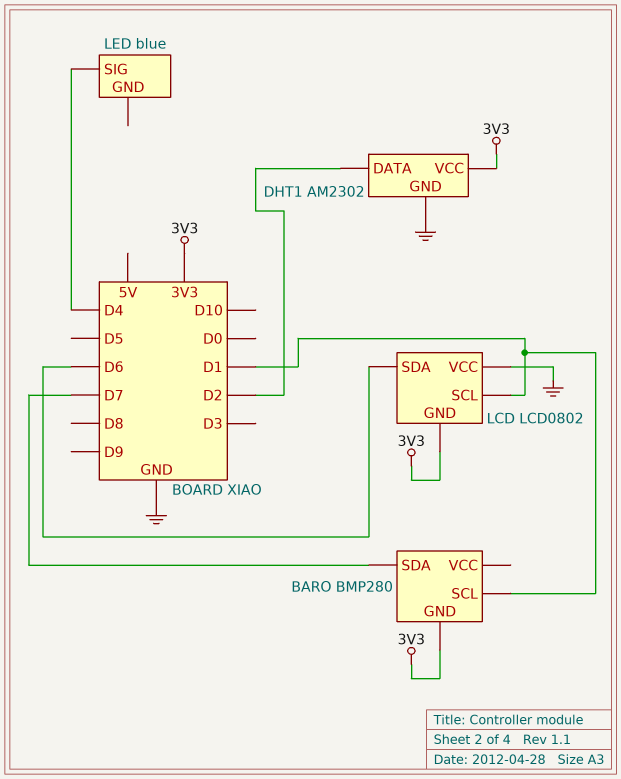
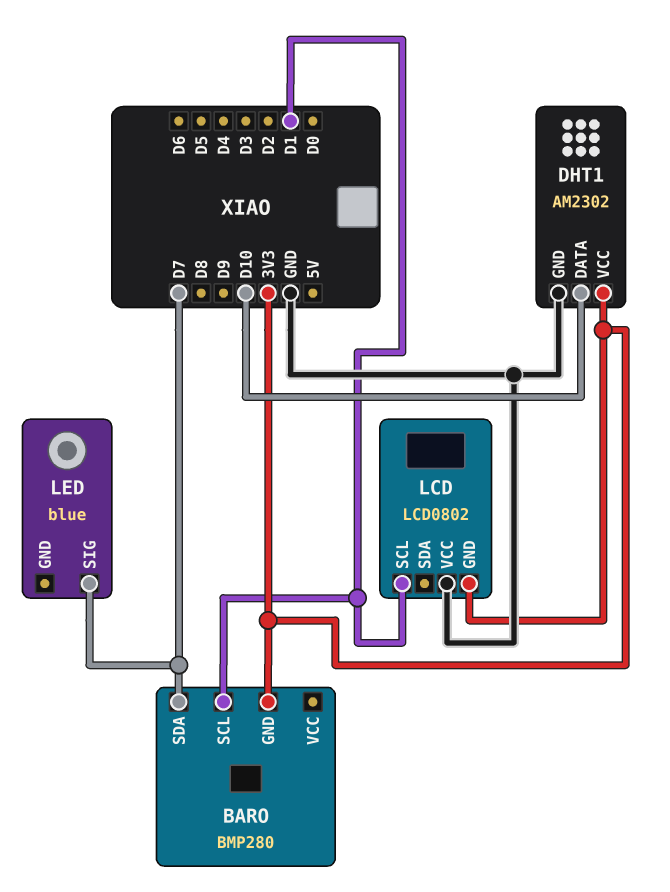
DHT1 pin DATA: D2 -> D10
LCD pin SDA: D6 -> none
LED pin SIG: D4 -> D7

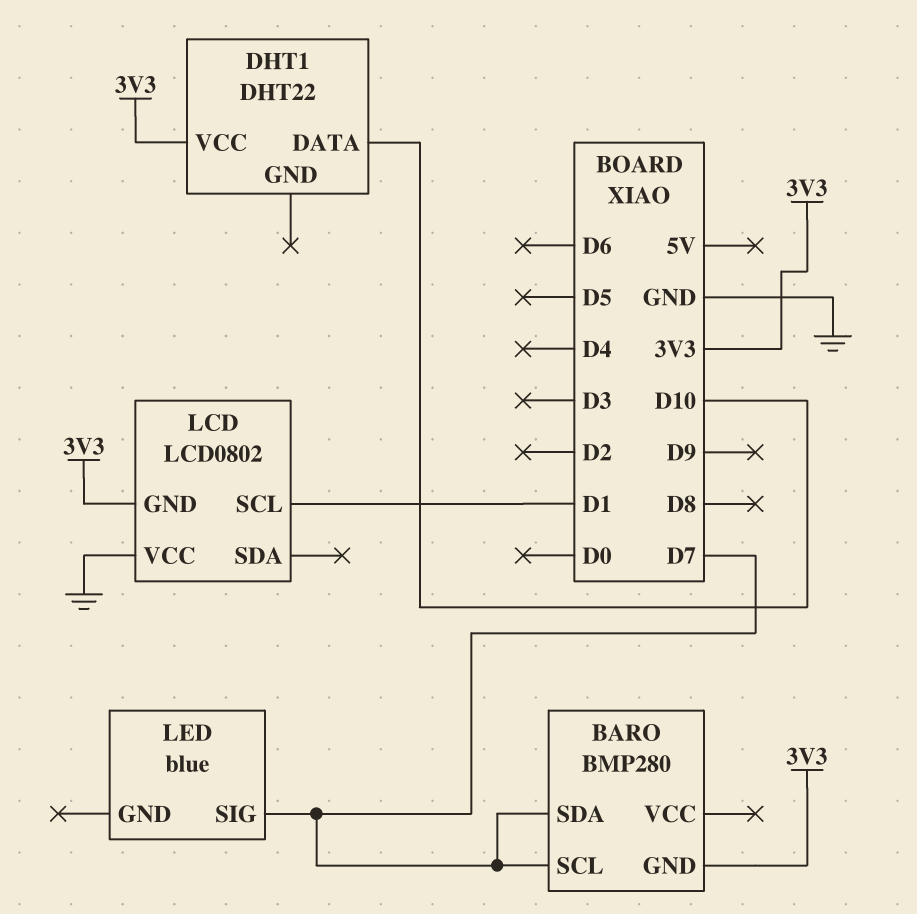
BARO pin SCL: D1 -> D7
DHT1: AM2302 -> DHT22
DHT1 pin GND: GND -> none

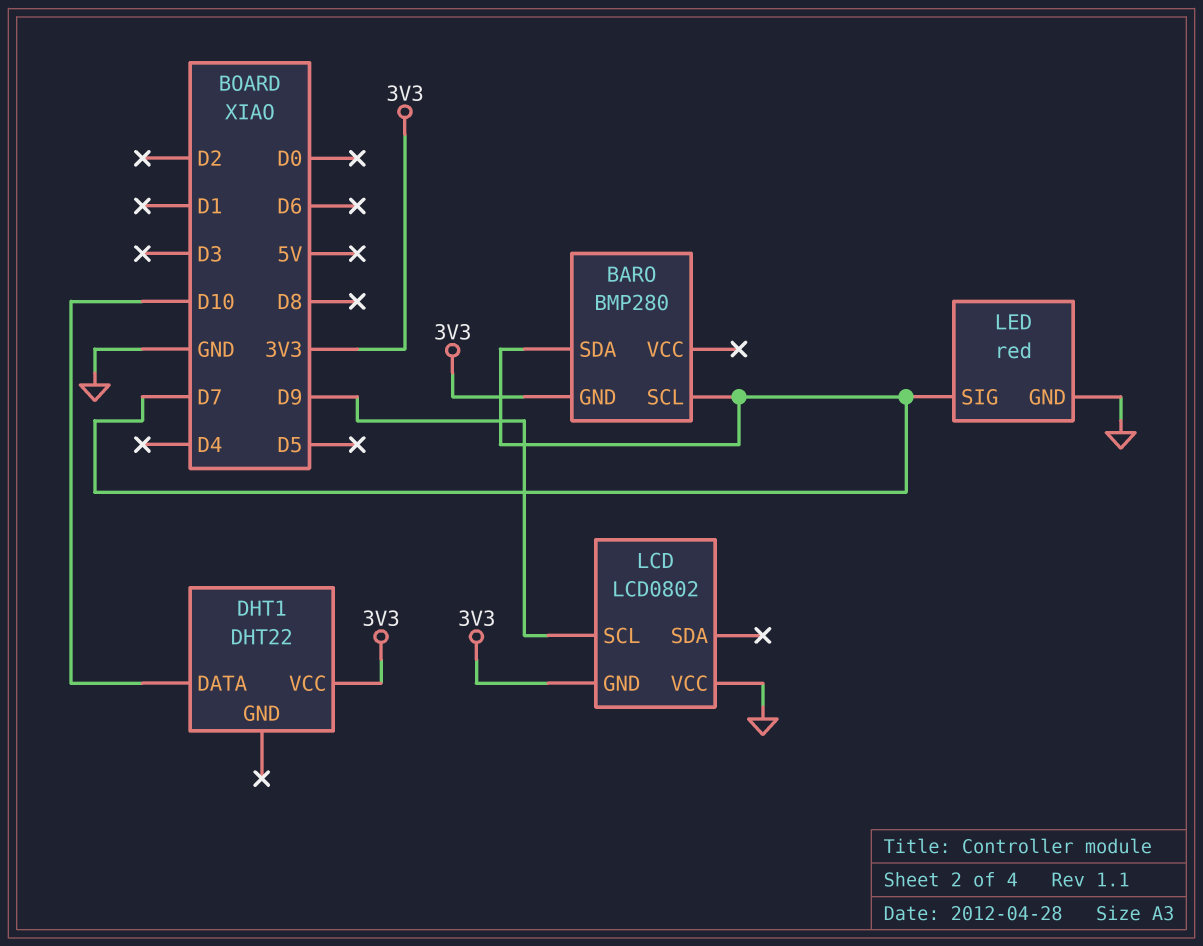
LCD pin SCL: D1 -> D9
LED: blue -> red
LED pin GND: none -> GND

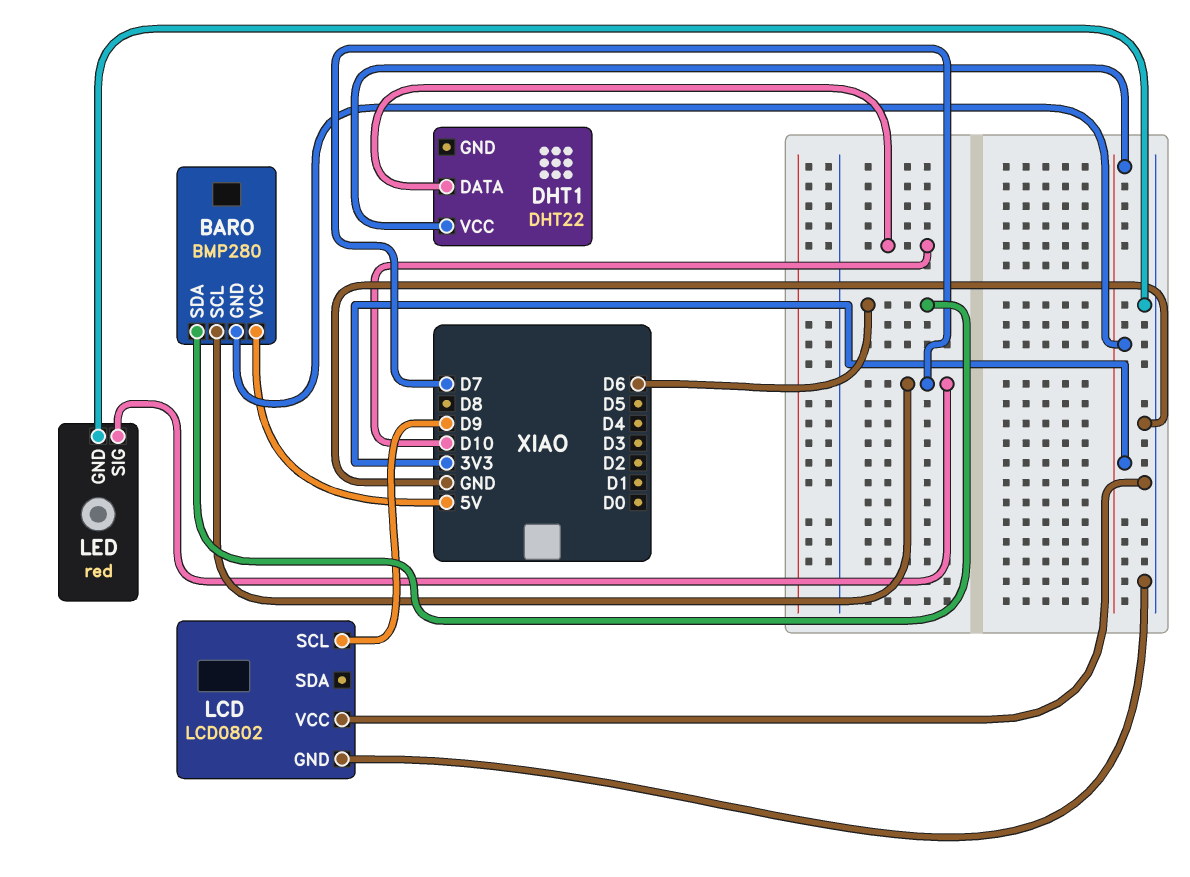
BARO pin SDA: D7 -> D6
BARO pin VCC: none -> 5V
LCD pin GND: 3V3 -> GND

